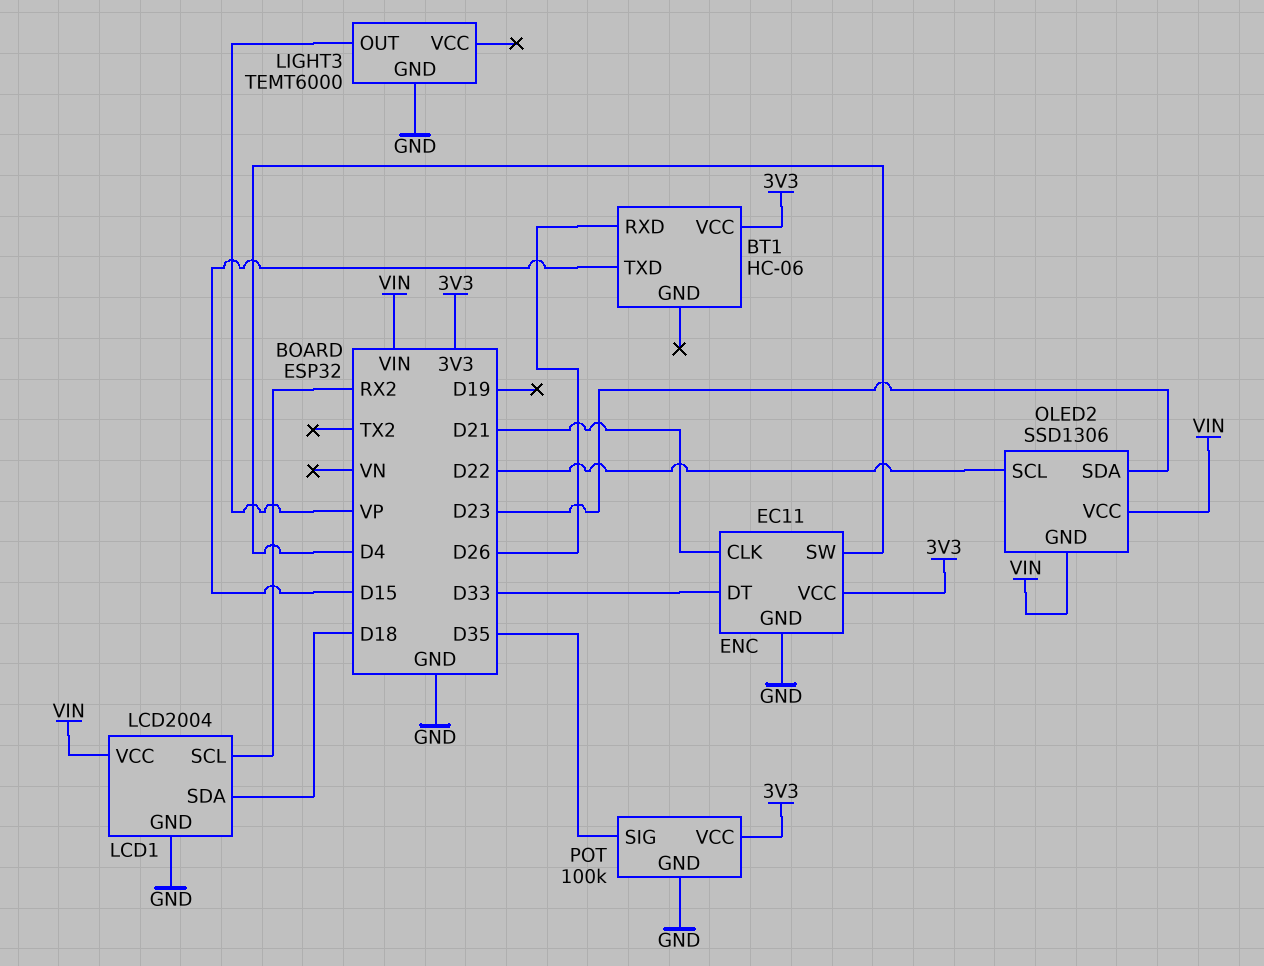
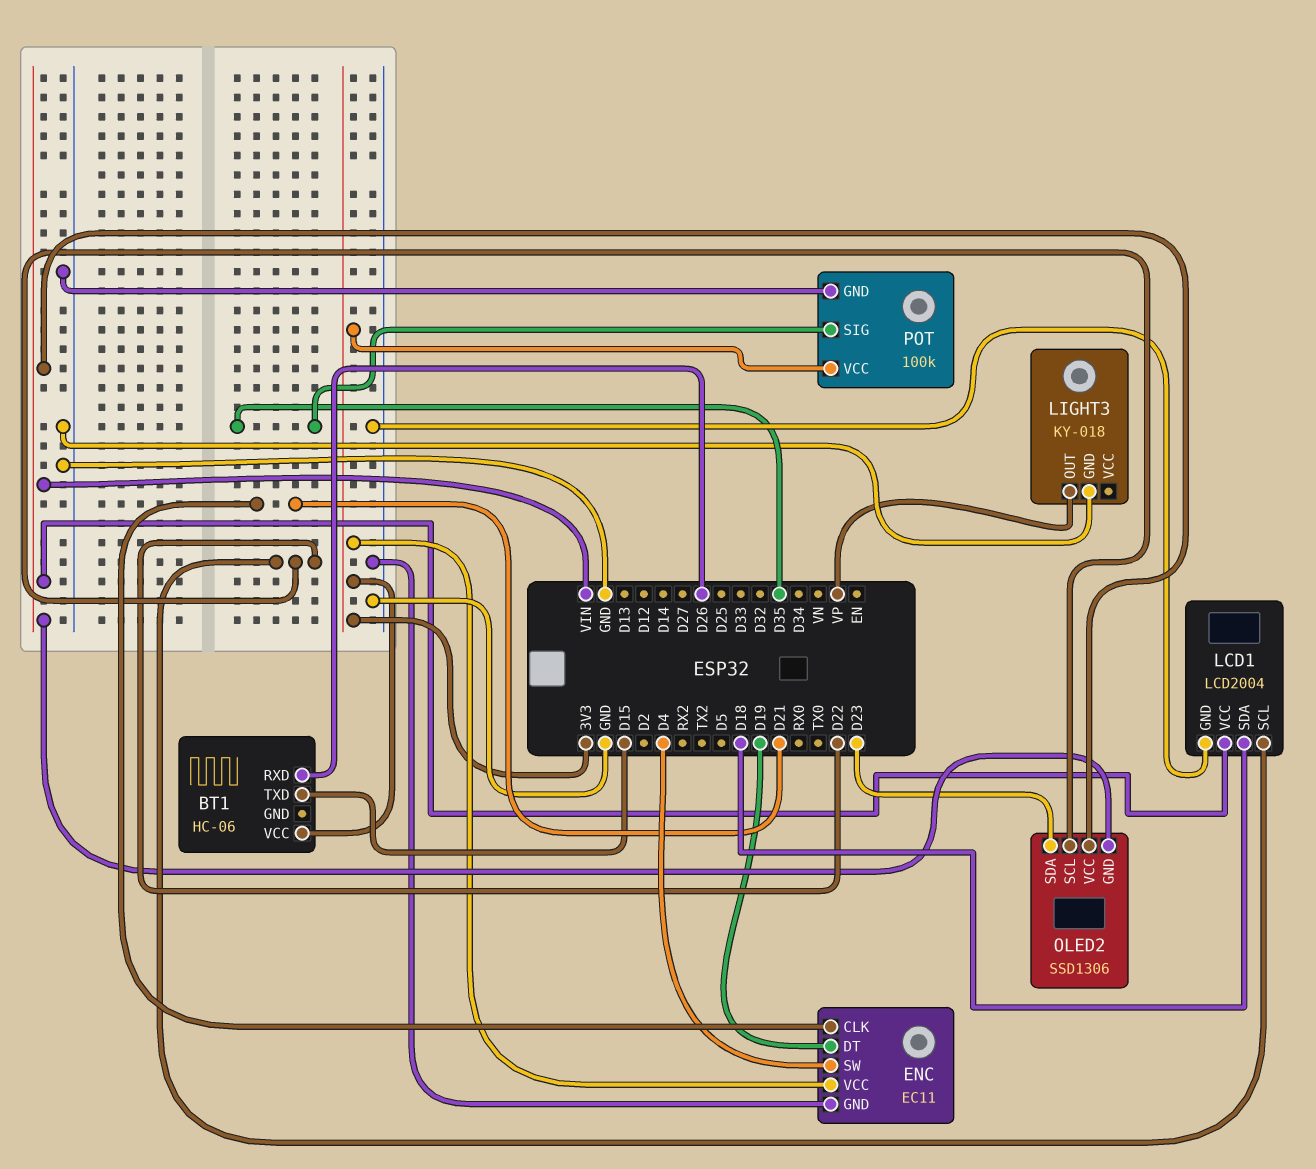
ENC pin DT: D33 -> D19
LCD1 pin SCL: RX2 -> D22
LIGHT3: TEMT6000 -> KY-018

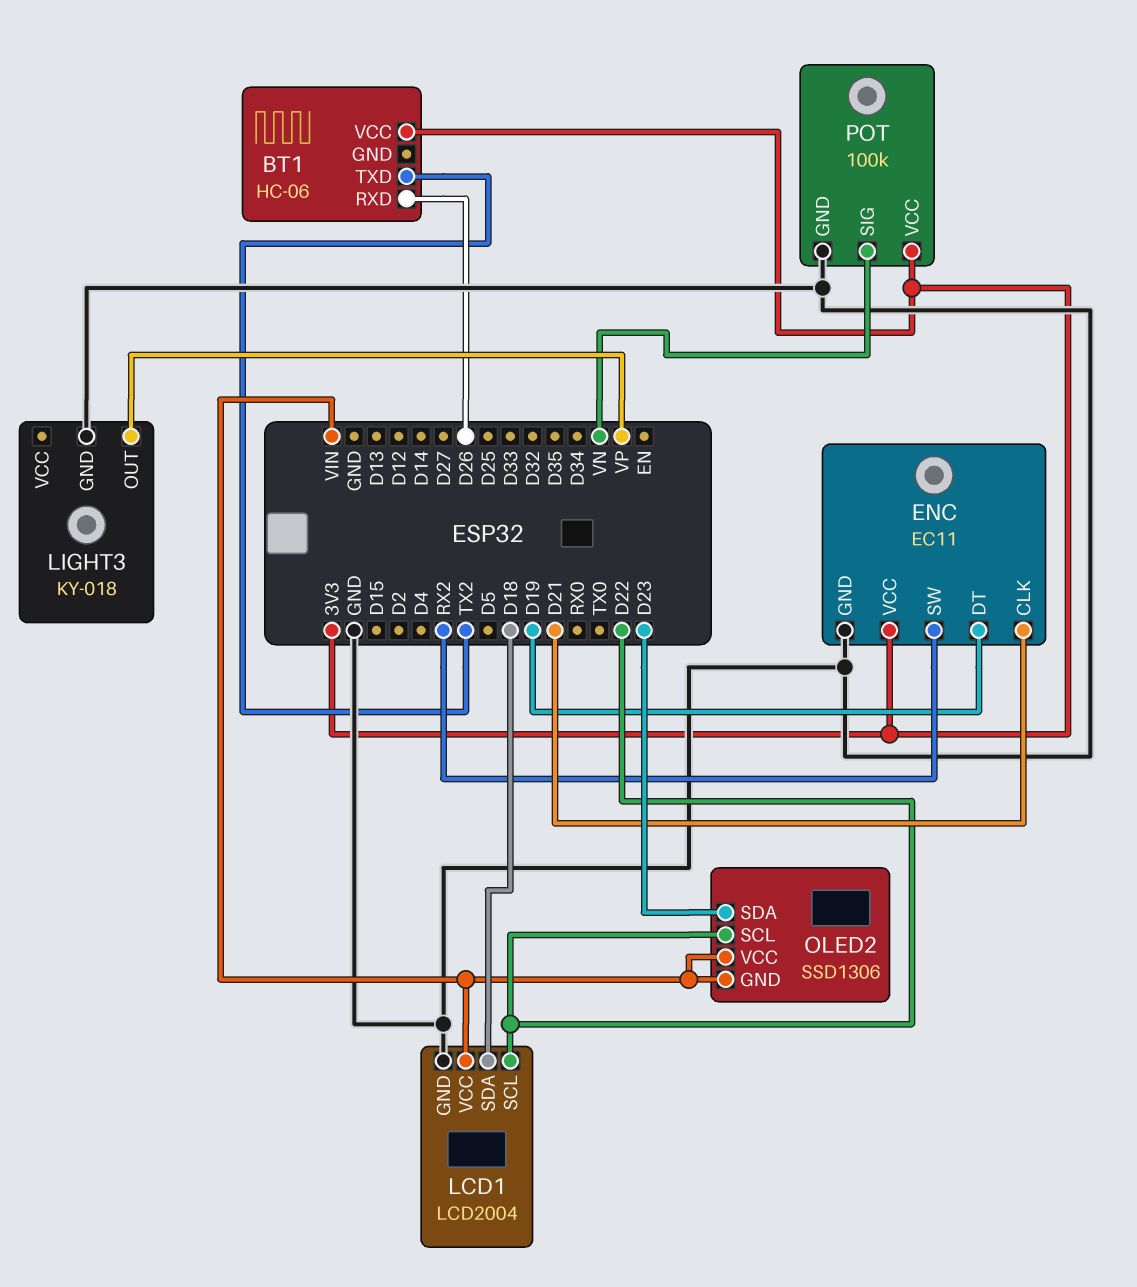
BT1 pin TXD: D15 -> TX2
ENC pin SW: D4 -> RX2
POT pin SIG: D35 -> VN

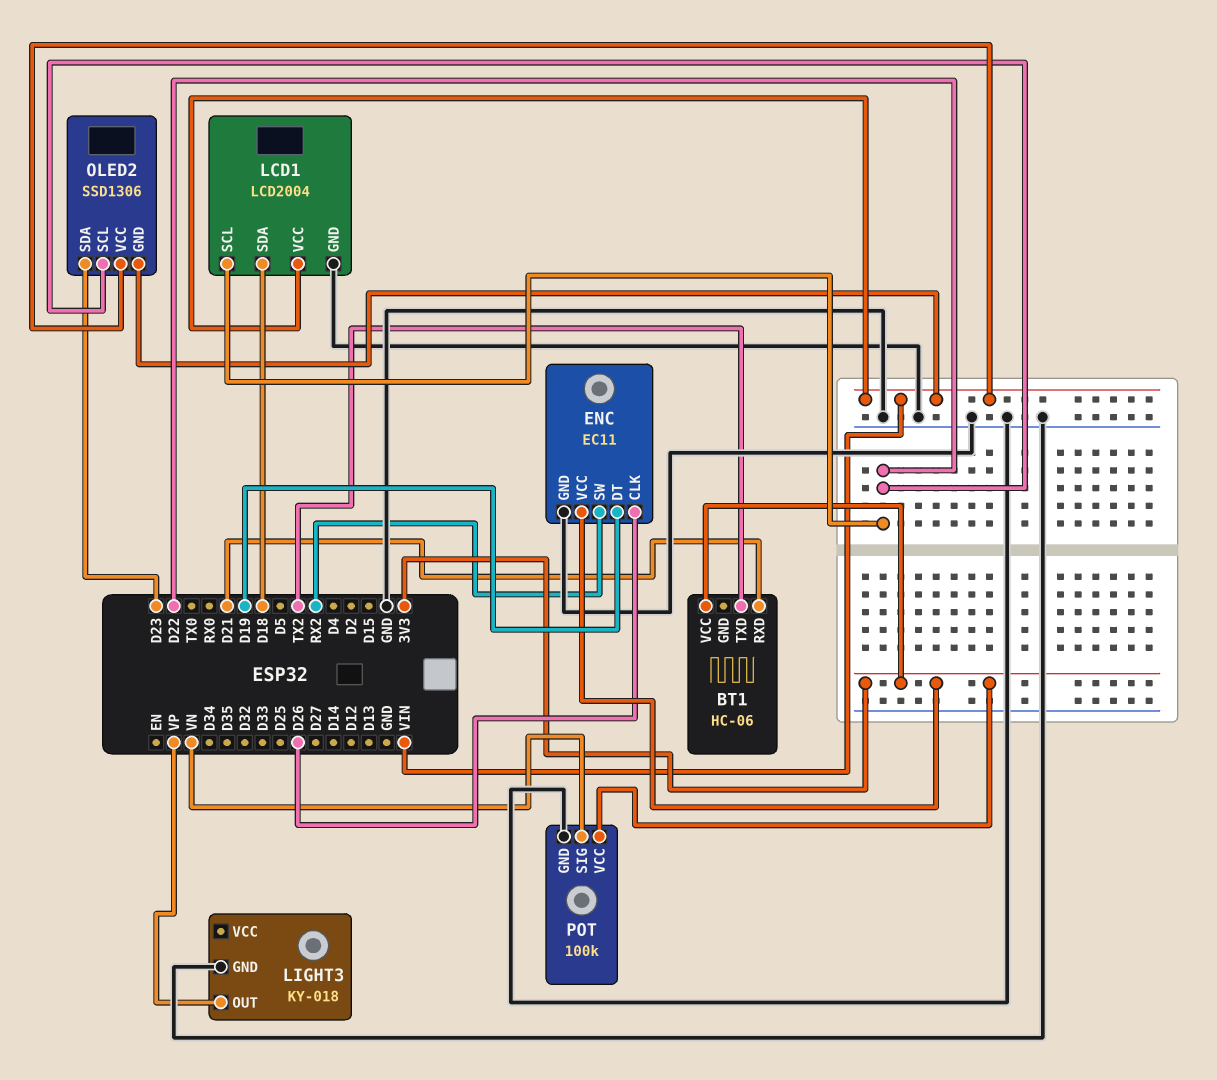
BT1 pin RXD: D26 -> D21
ENC pin CLK: D21 -> D26

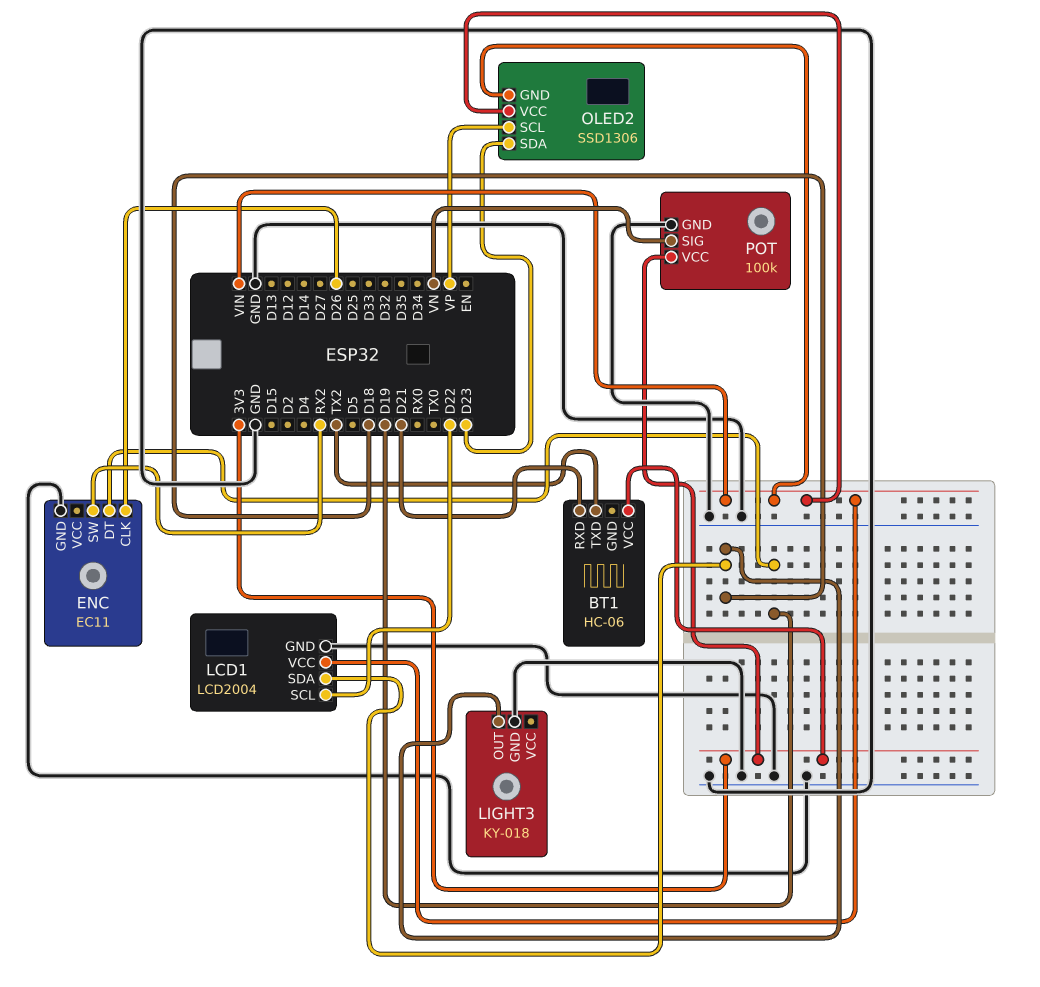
ENC pin VCC: 3V3 -> none
LIGHT3 pin OUT: VP -> D18
OLED2 pin SCL: D22 -> VP

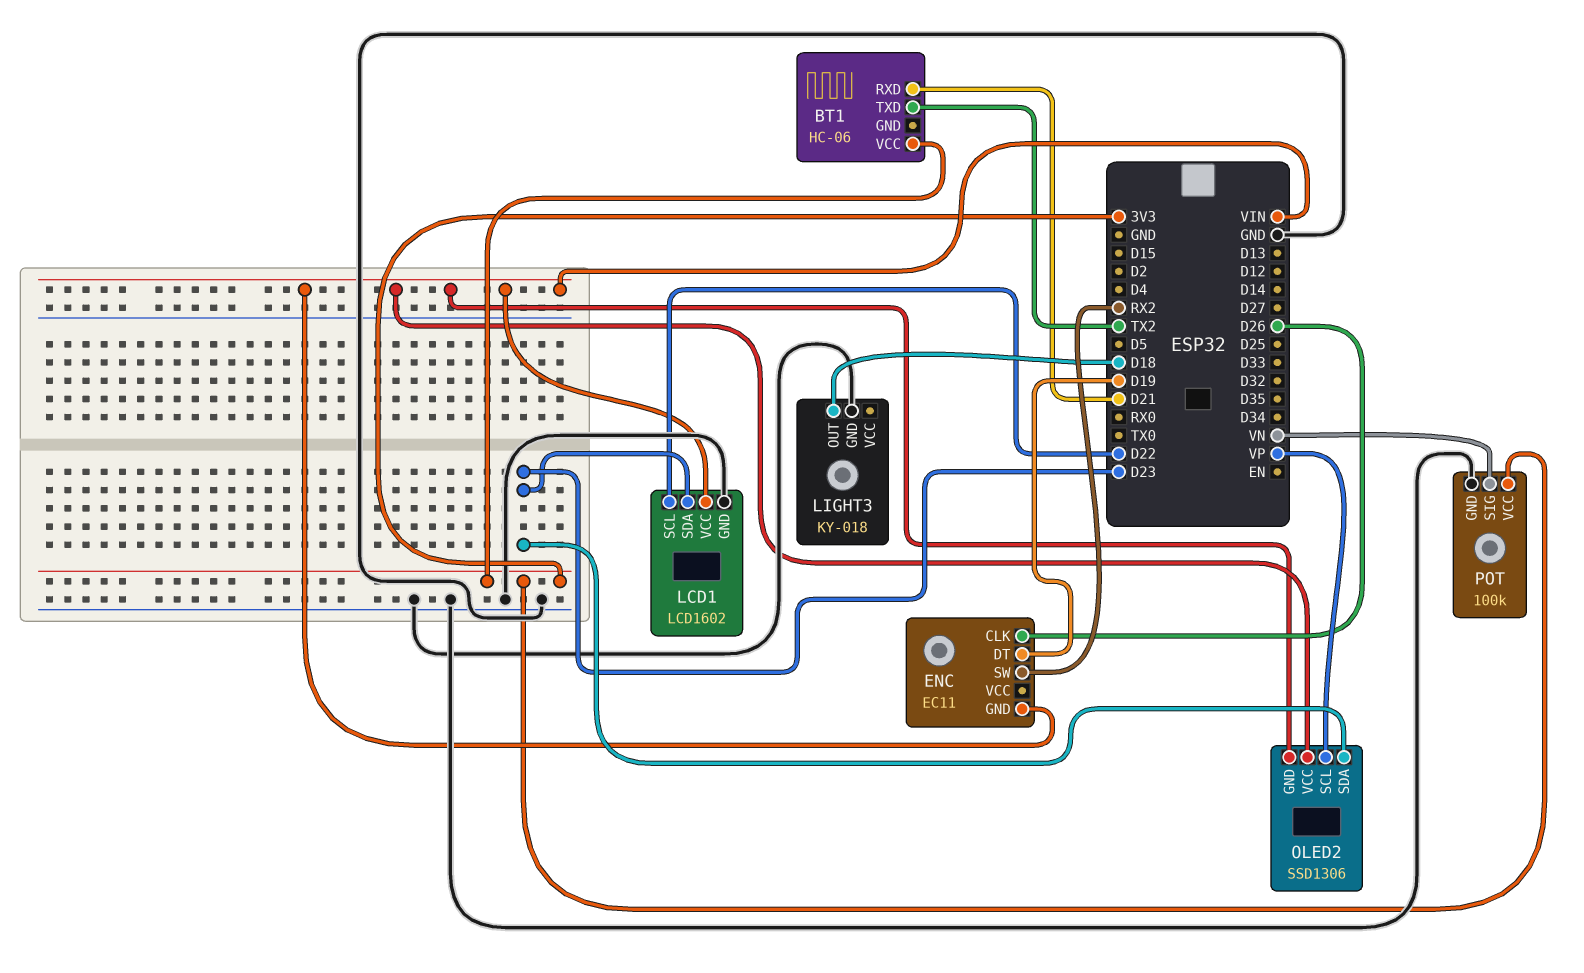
ENC pin GND: GND -> VIN
LCD1: LCD2004 -> LCD1602
LCD1 pin SDA: D18 -> D23

